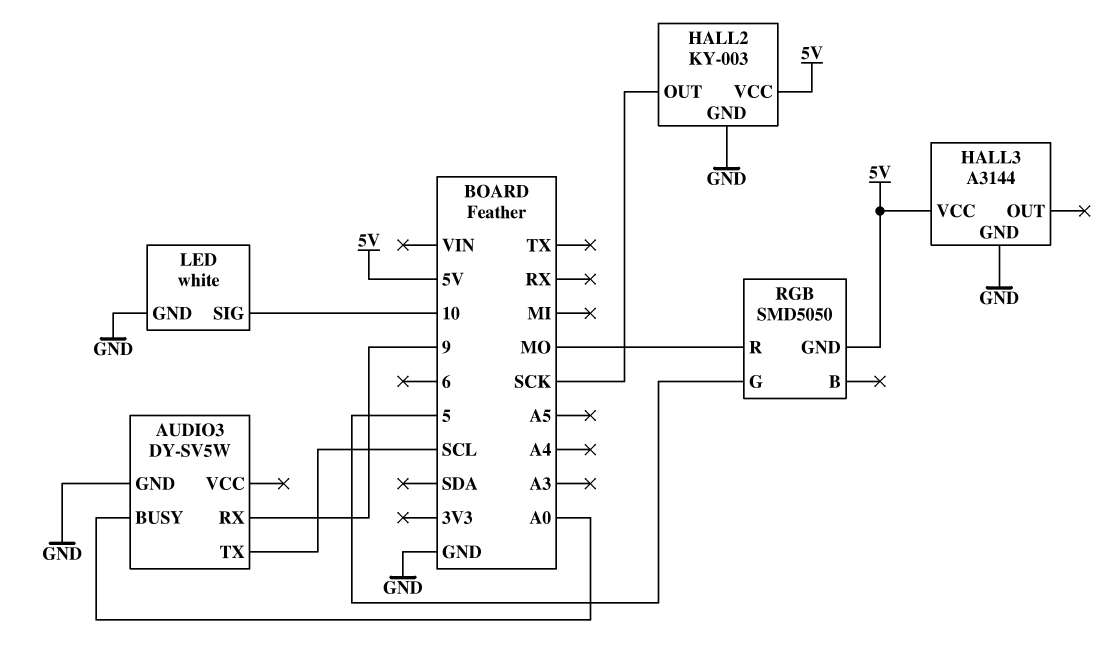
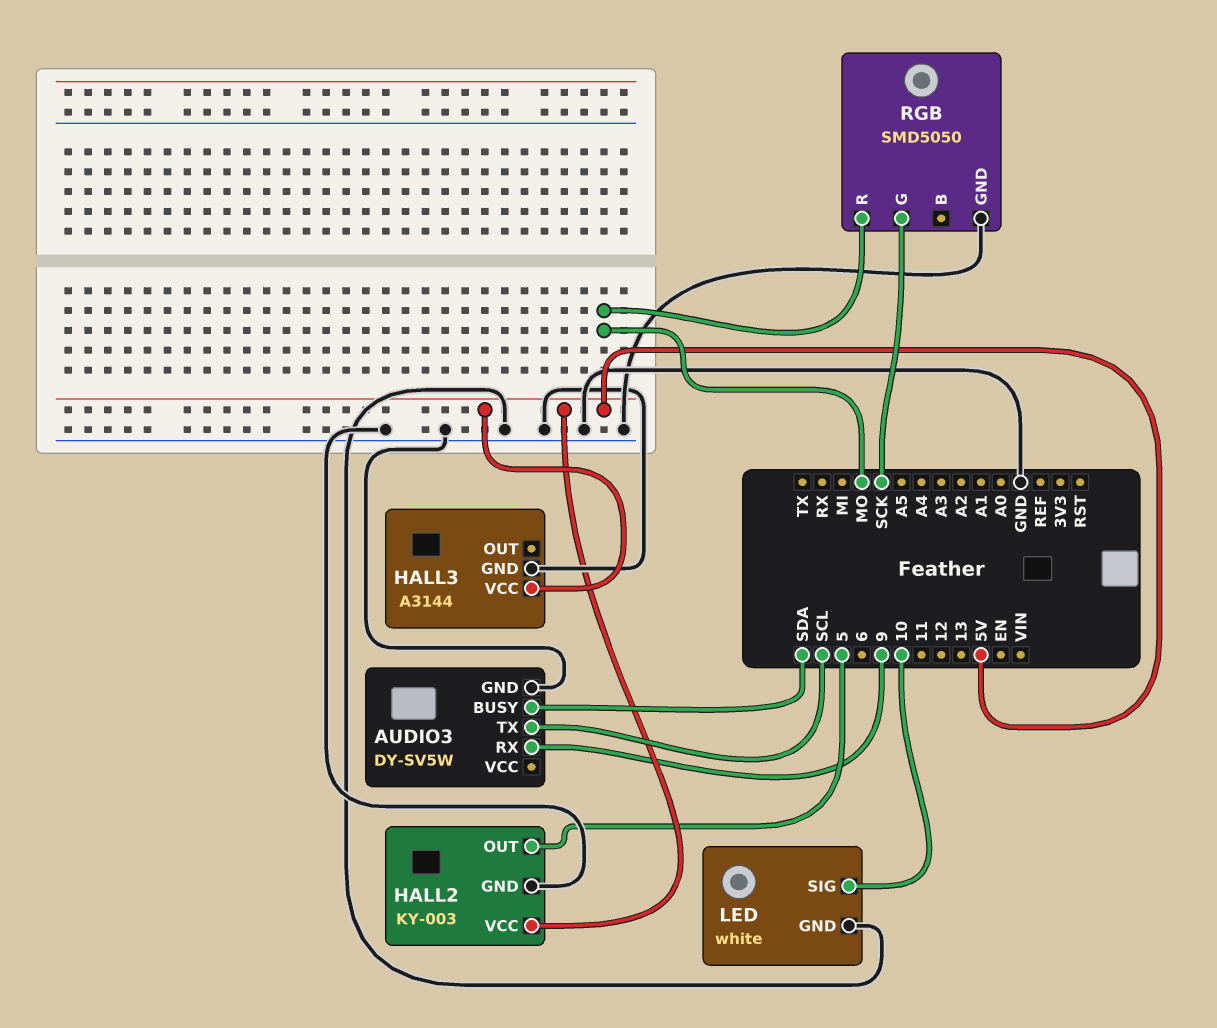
AUDIO3 pin BUSY: A0 -> SDA
HALL2 pin OUT: SCK -> 5
RGB pin G: 5 -> SCK
RGB pin GND: 5V -> GND

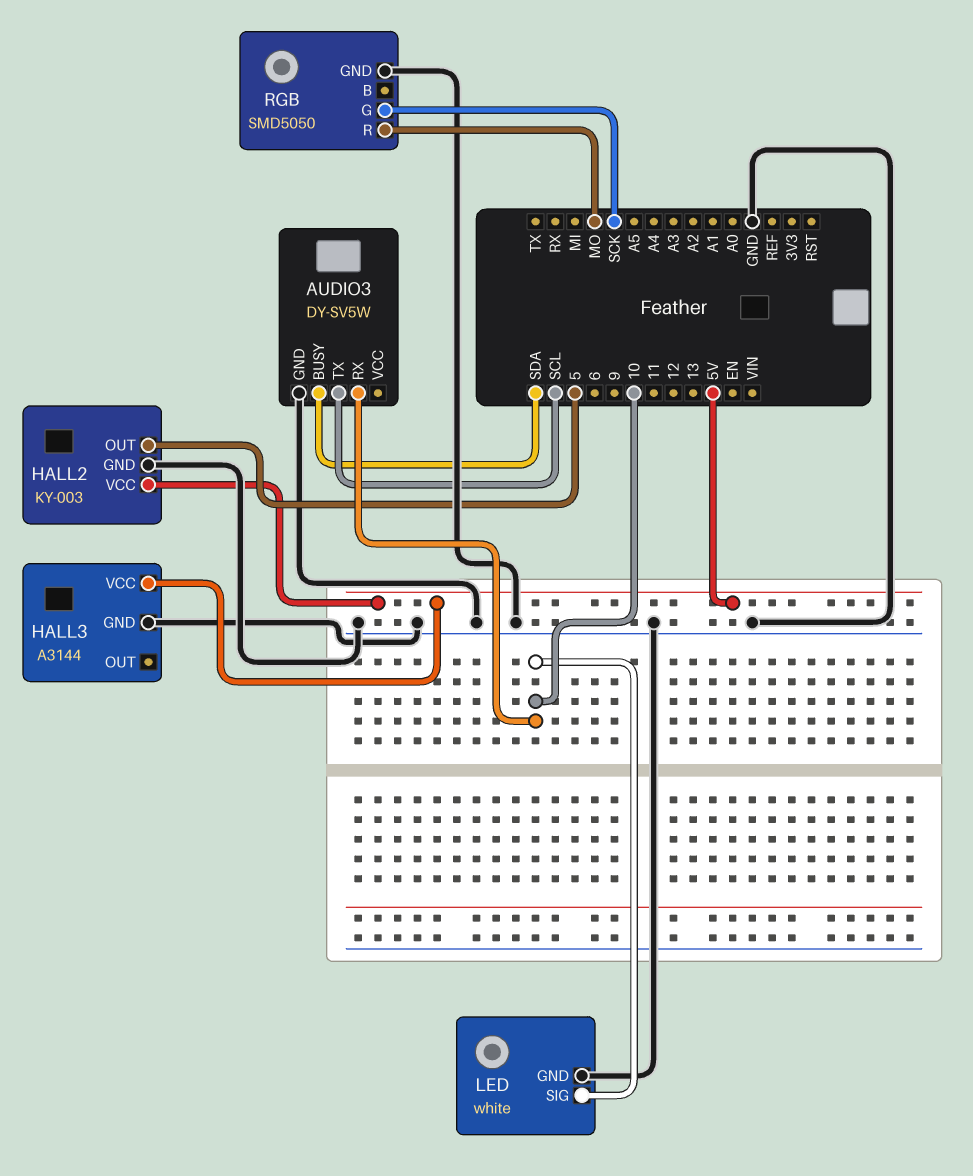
AUDIO3 pin RX: 9 -> 10

